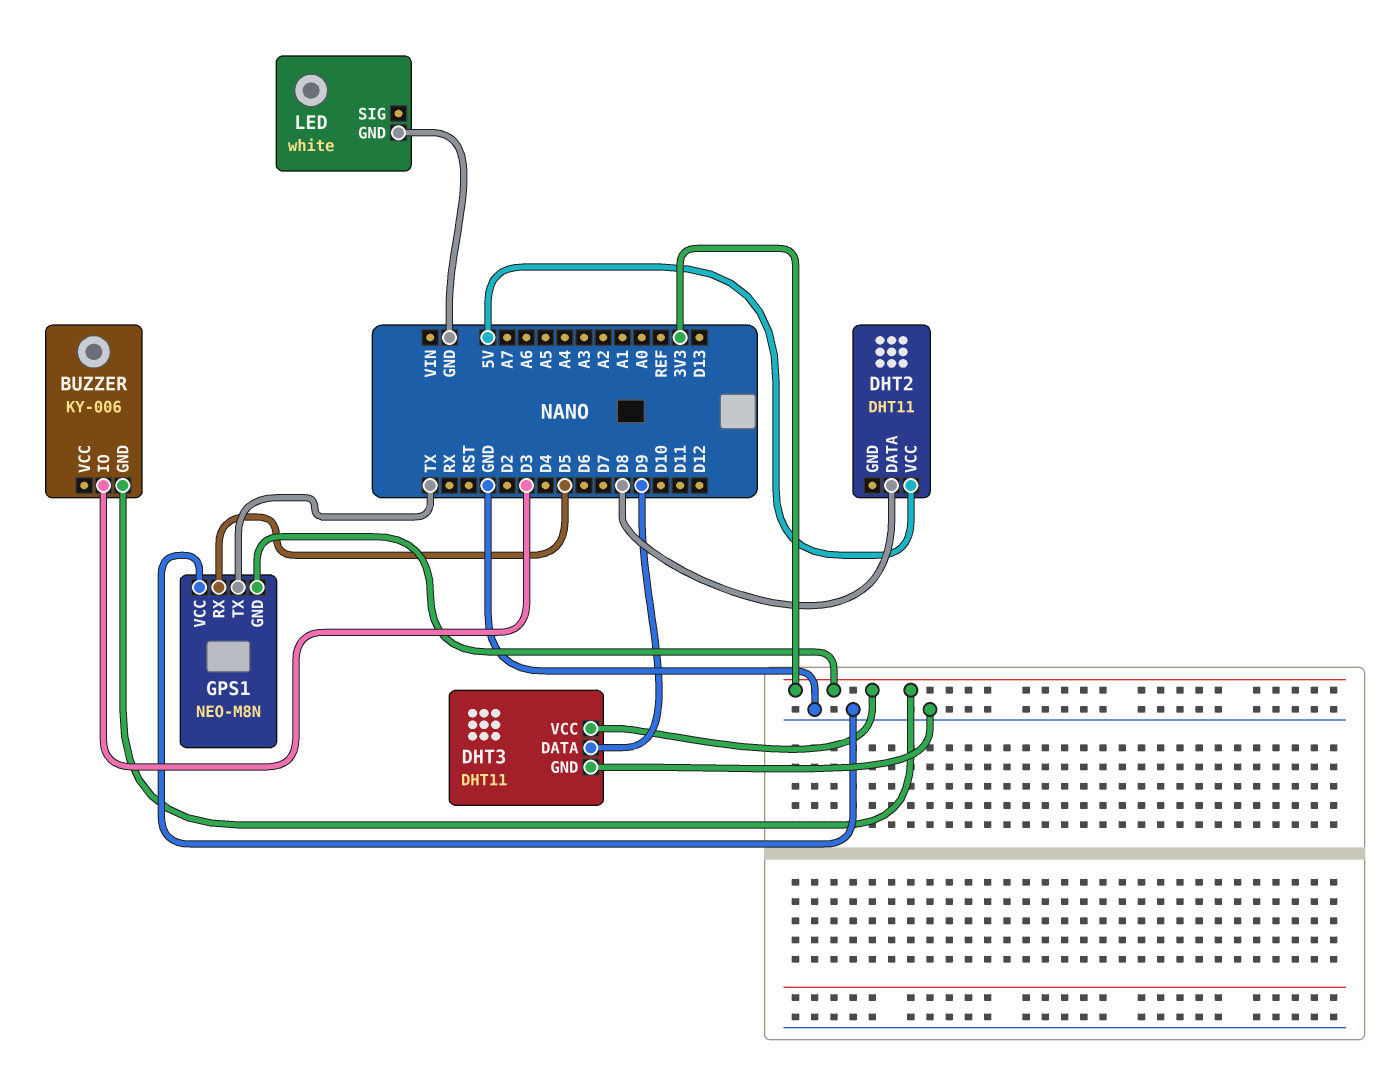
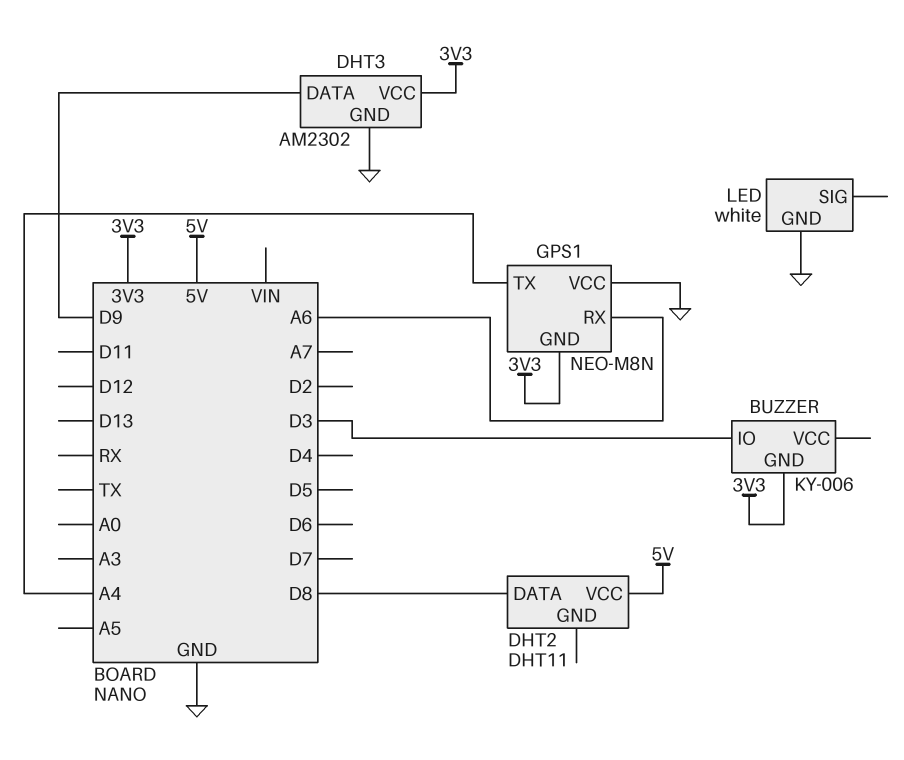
DHT3: DHT11 -> AM2302
GPS1 pin RX: D5 -> A6
GPS1 pin TX: TX -> A4

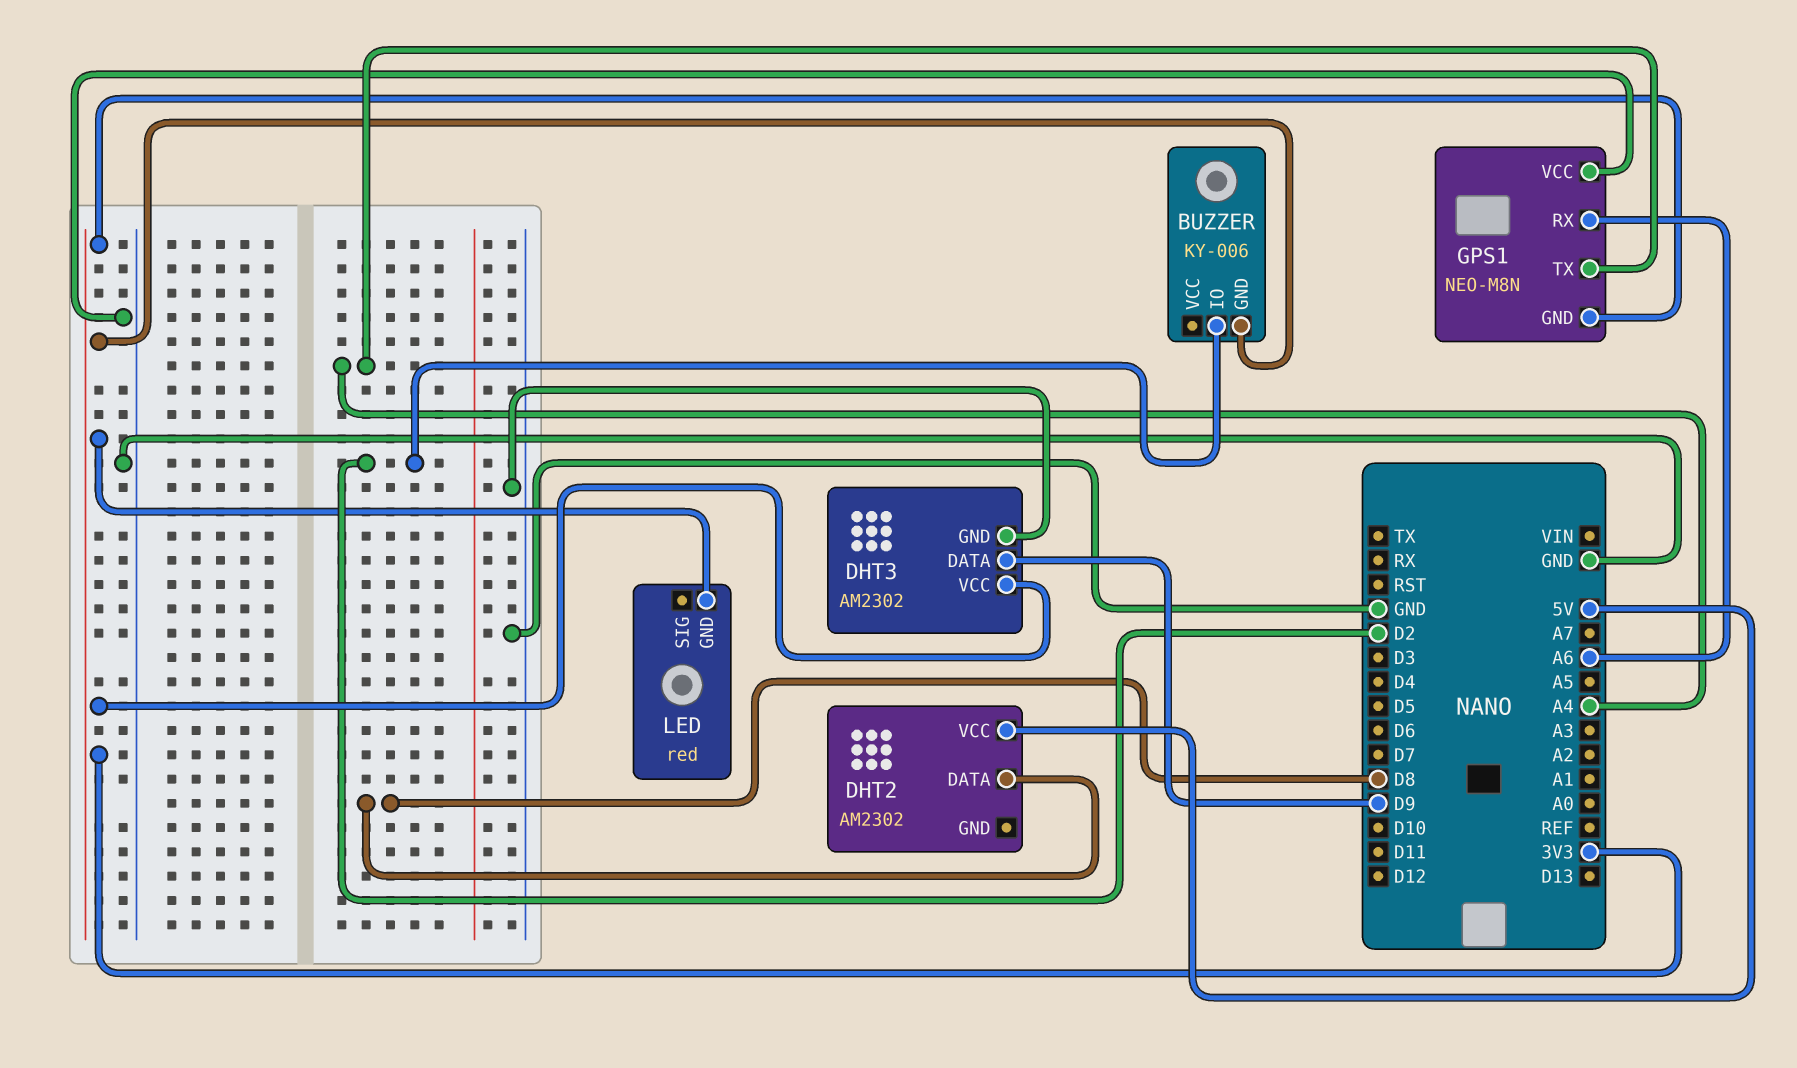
BUZZER pin IO: D3 -> D2
DHT2: DHT11 -> AM2302
LED: white -> red
LED pin GND: GND -> 3V3

